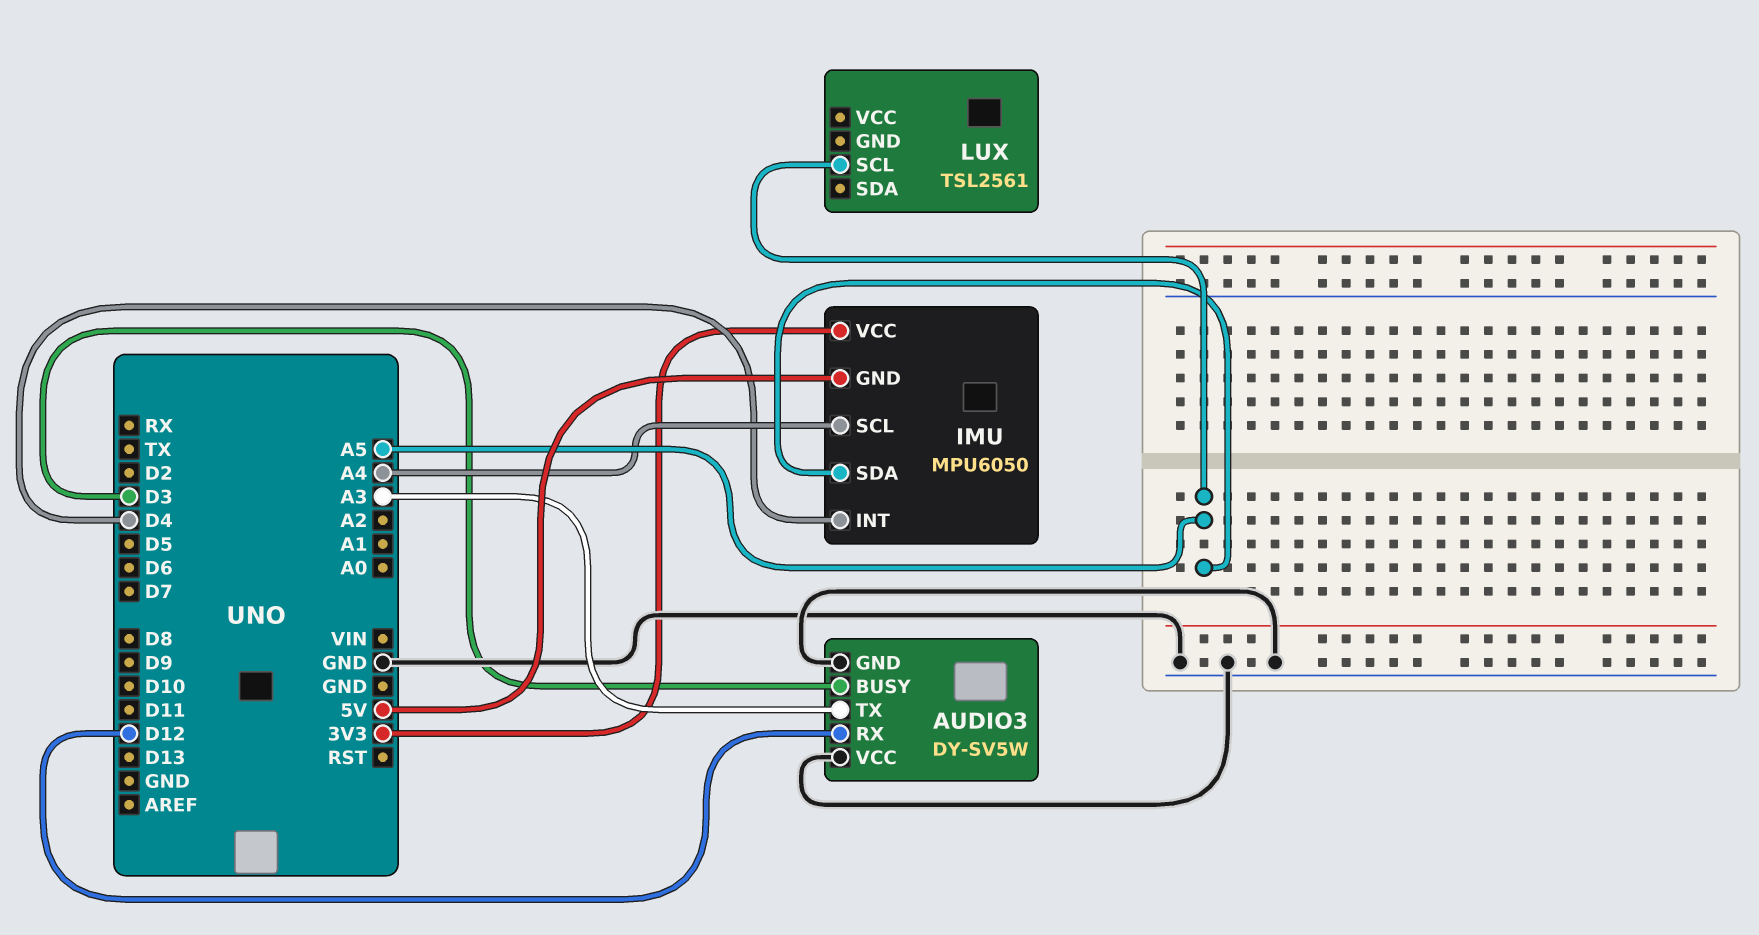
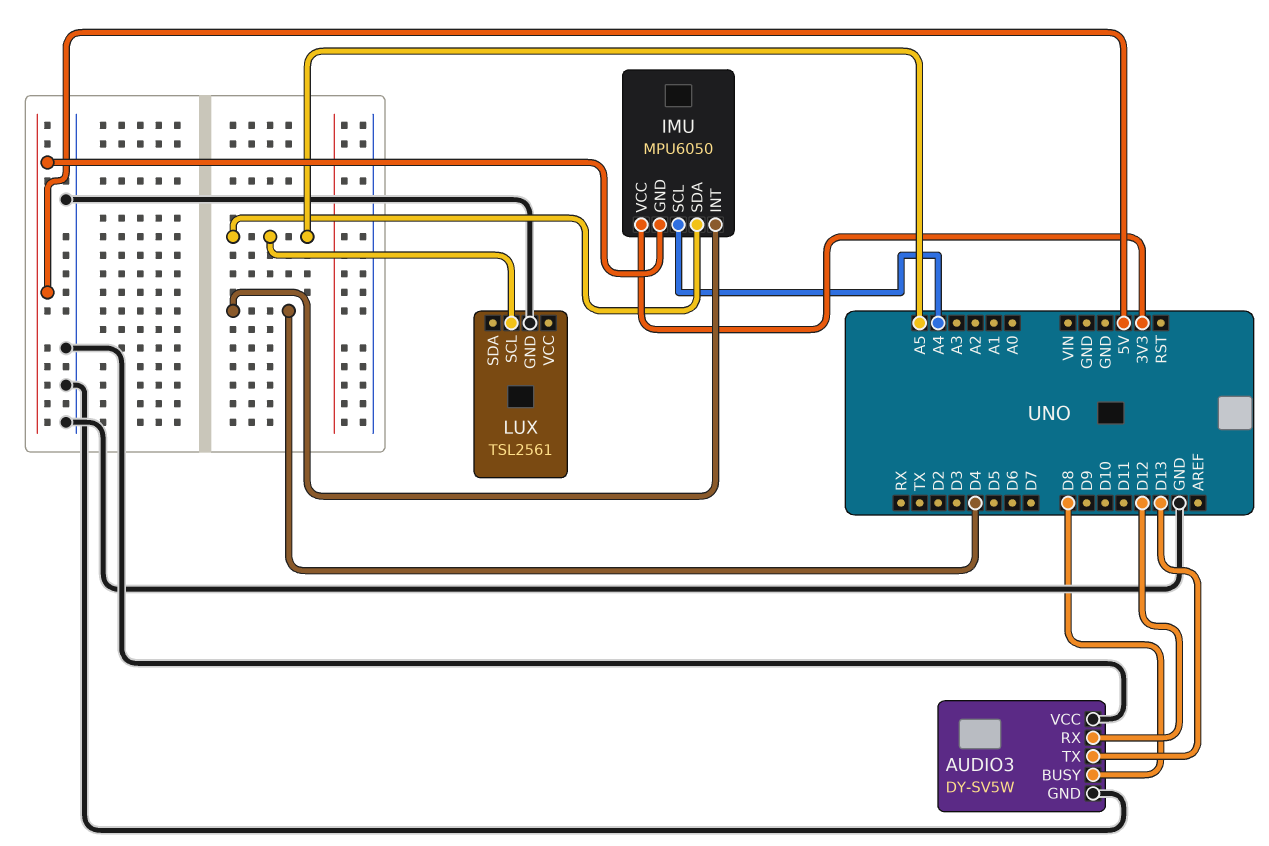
AUDIO3 pin BUSY: D3 -> D8
AUDIO3 pin TX: A3 -> D13
LUX pin GND: none -> GND

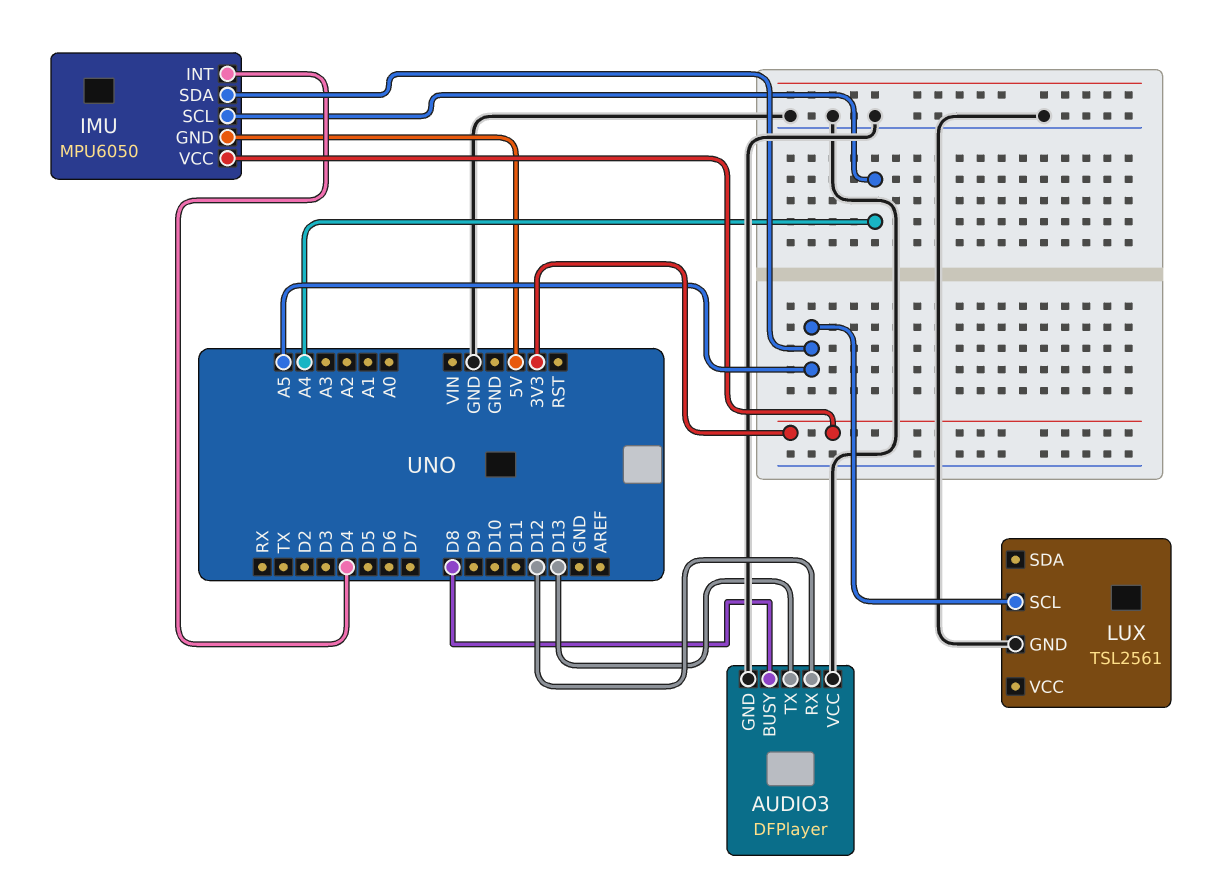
AUDIO3: DY-SV5W -> DFPlayer

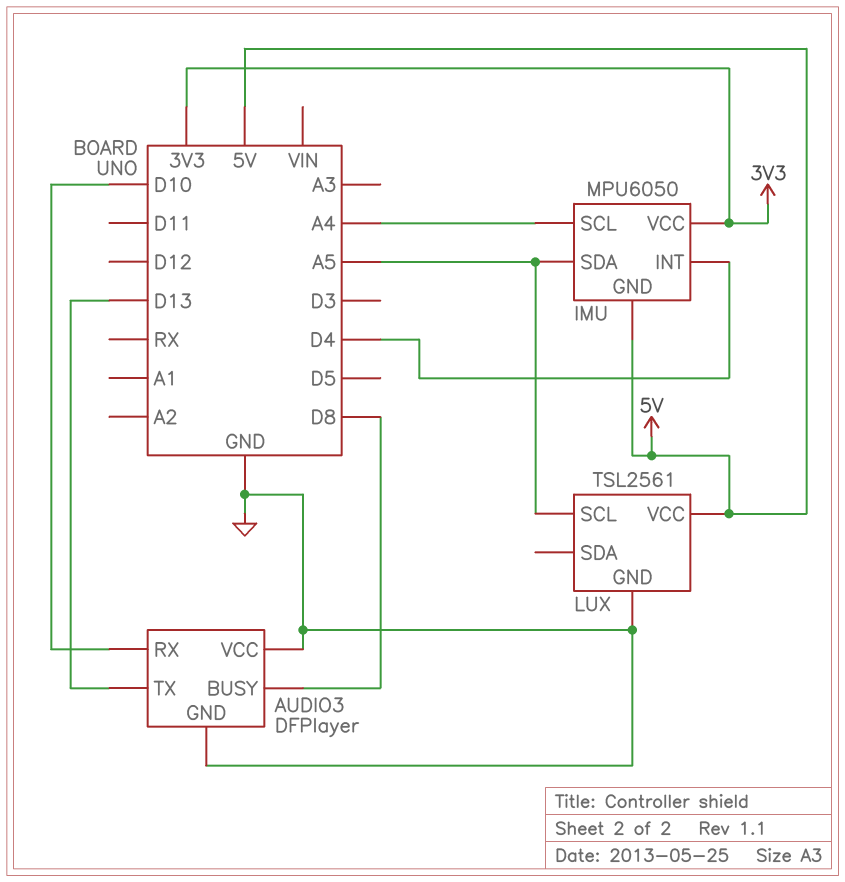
AUDIO3 pin RX: D12 -> D10
LUX pin VCC: none -> 5V

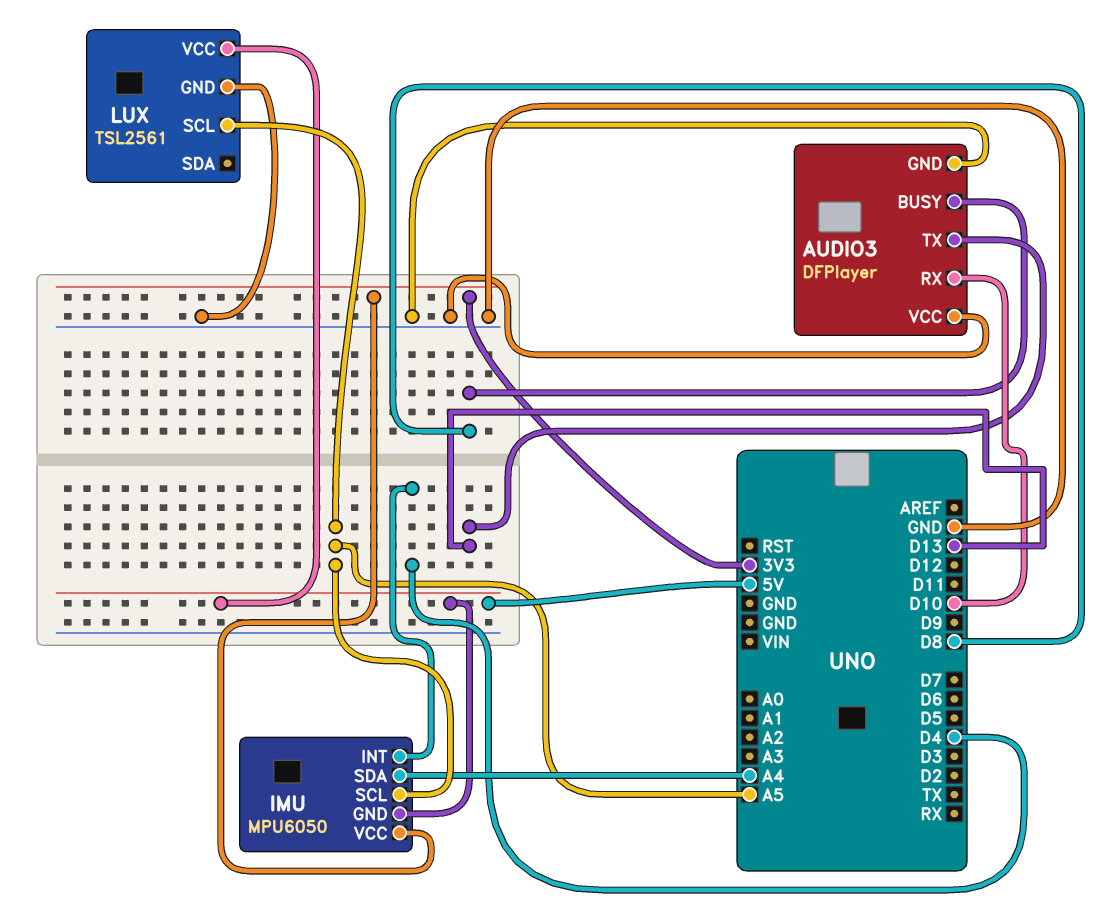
IMU pin SCL: A4 -> A5
IMU pin SDA: A5 -> A4

